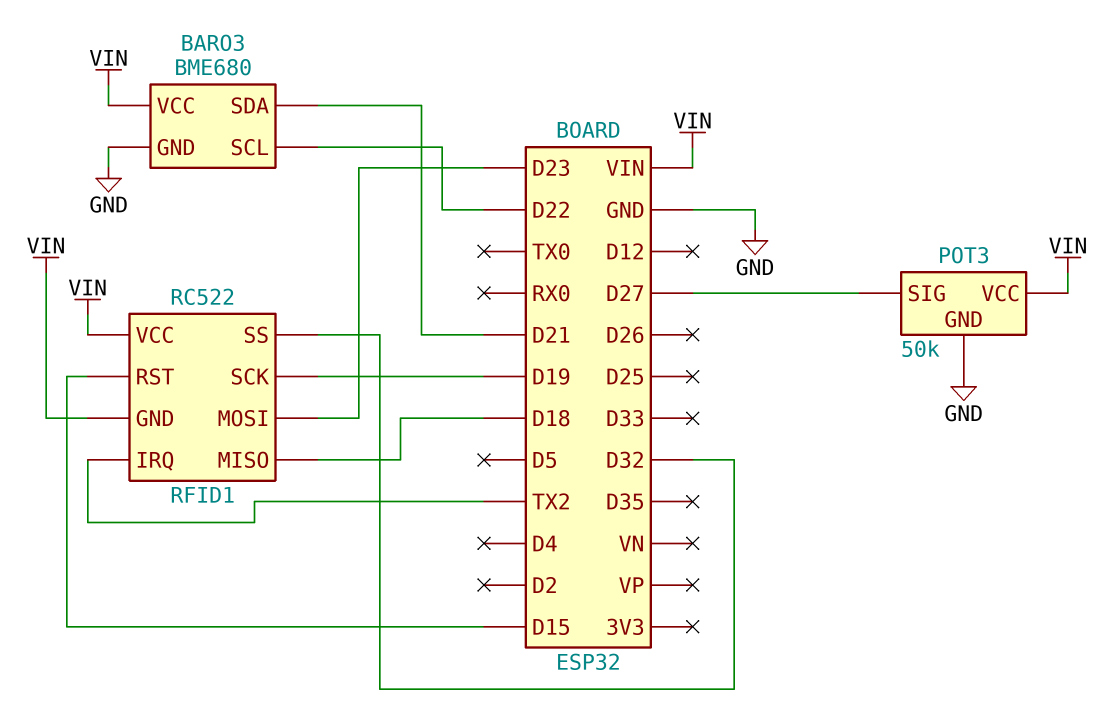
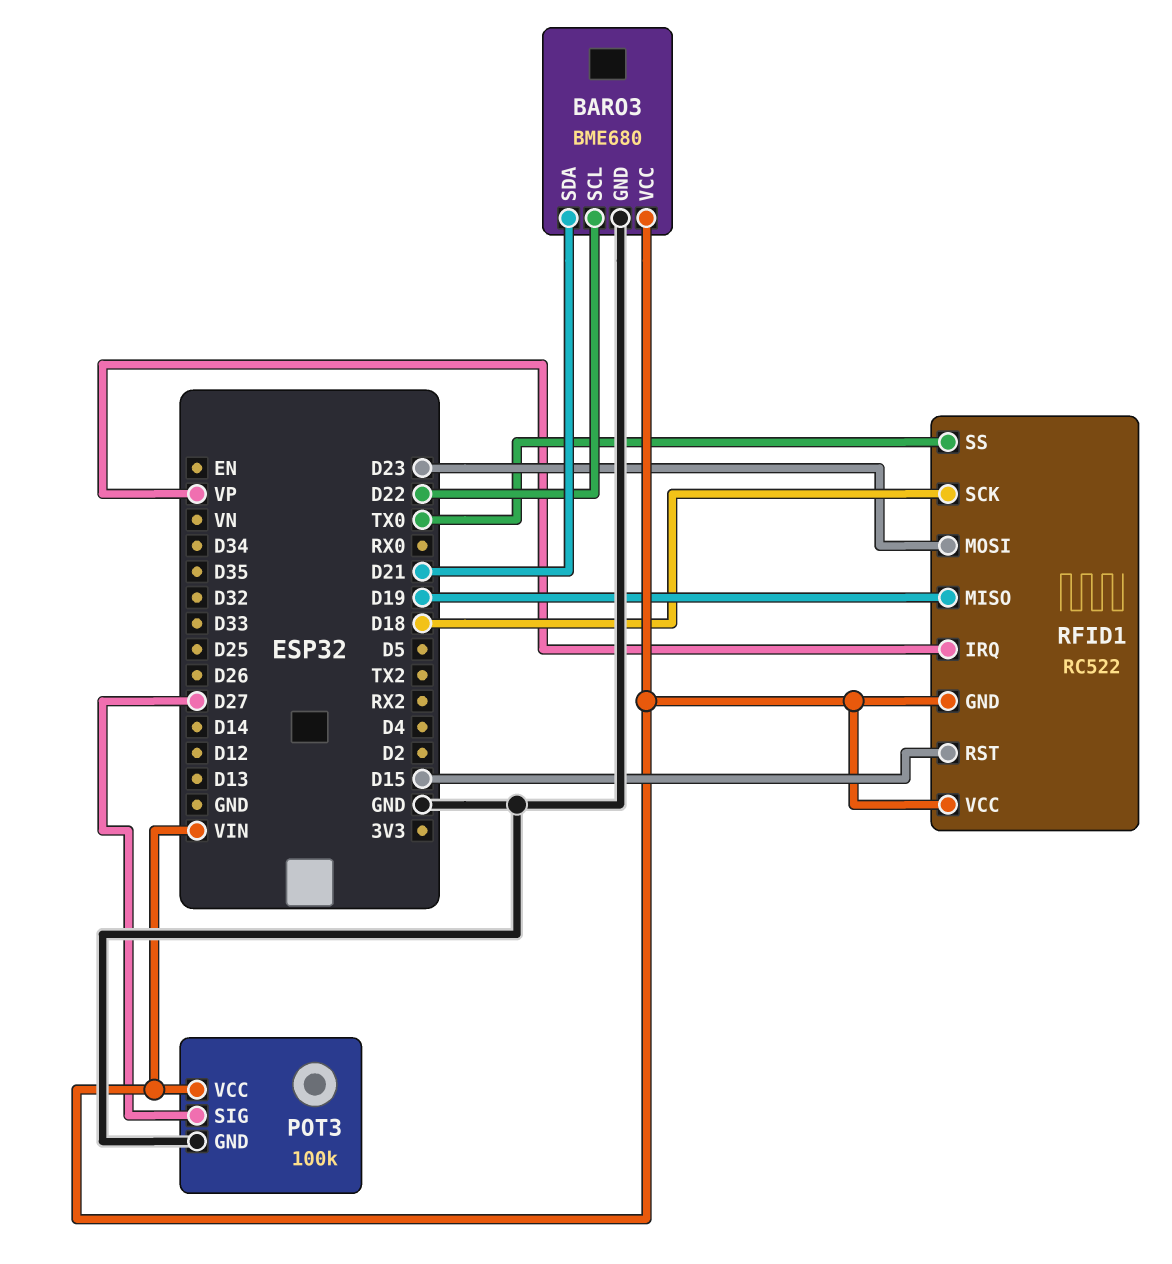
POT3: 50k -> 100k
RFID1 pin IRQ: TX2 -> VP
RFID1 pin MISO: D18 -> D19
RFID1 pin SCK: D19 -> D18
RFID1 pin SS: D32 -> TX0

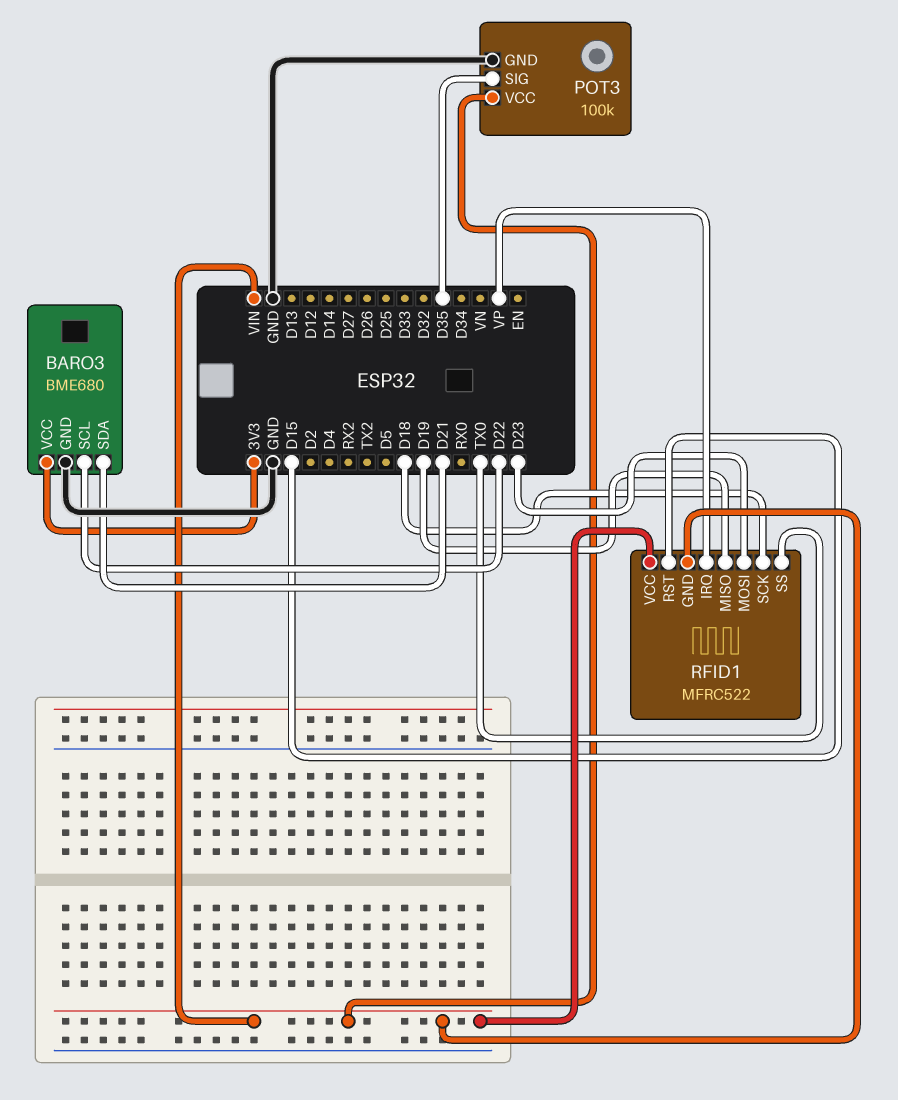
BARO3 pin VCC: VIN -> 3V3
POT3 pin SIG: D27 -> D35
RFID1: RC522 -> MFRC522

